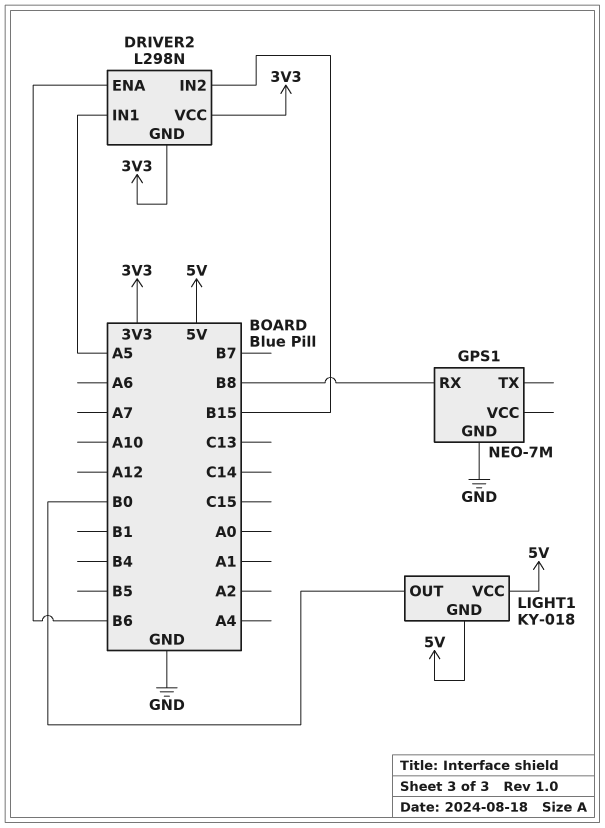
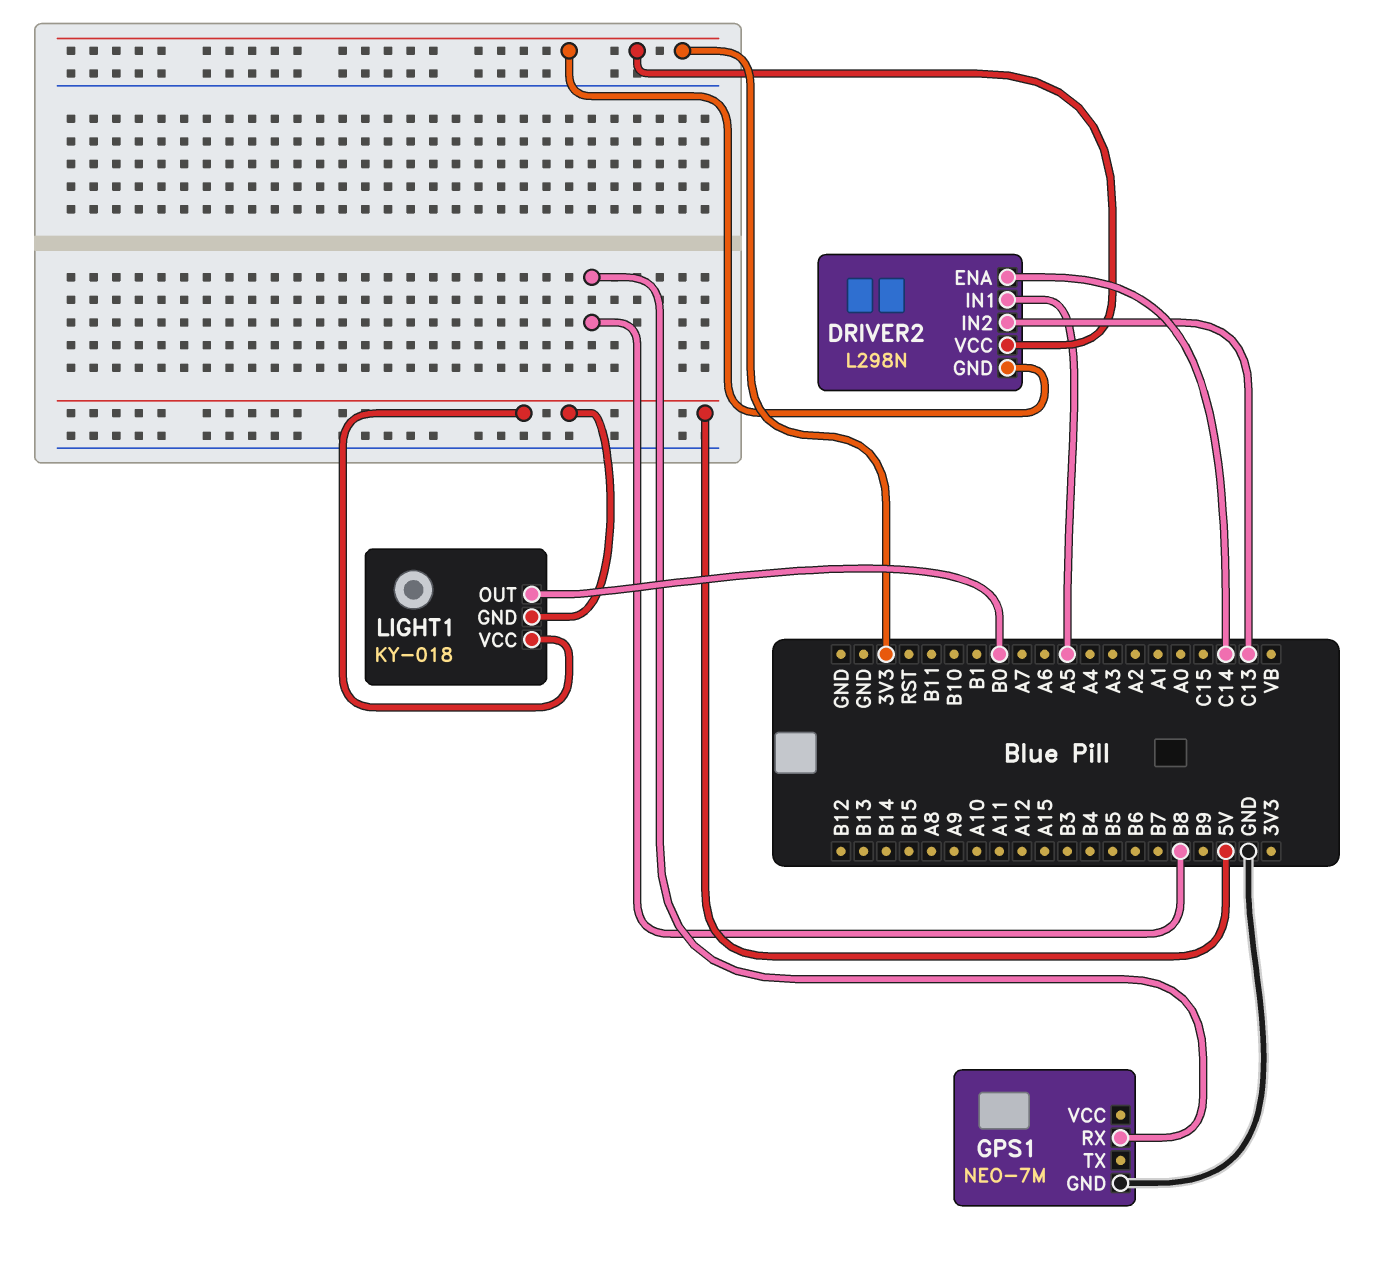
DRIVER2 pin ENA: B6 -> C14
DRIVER2 pin IN2: B15 -> C13

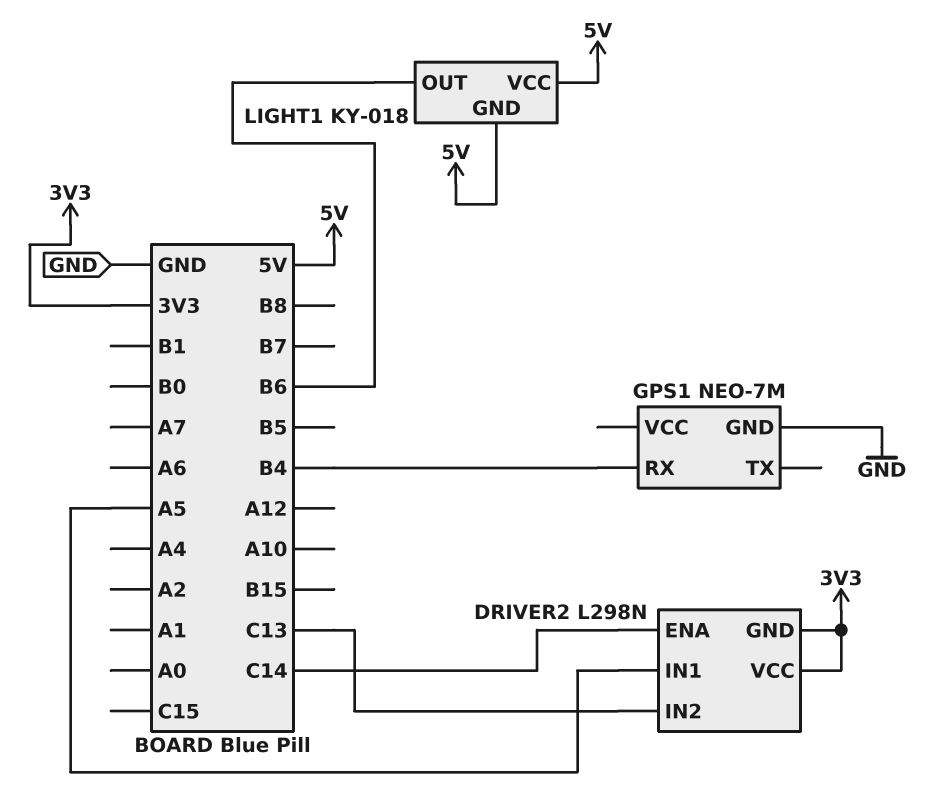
GPS1 pin RX: B8 -> B4
LIGHT1 pin OUT: B0 -> B6

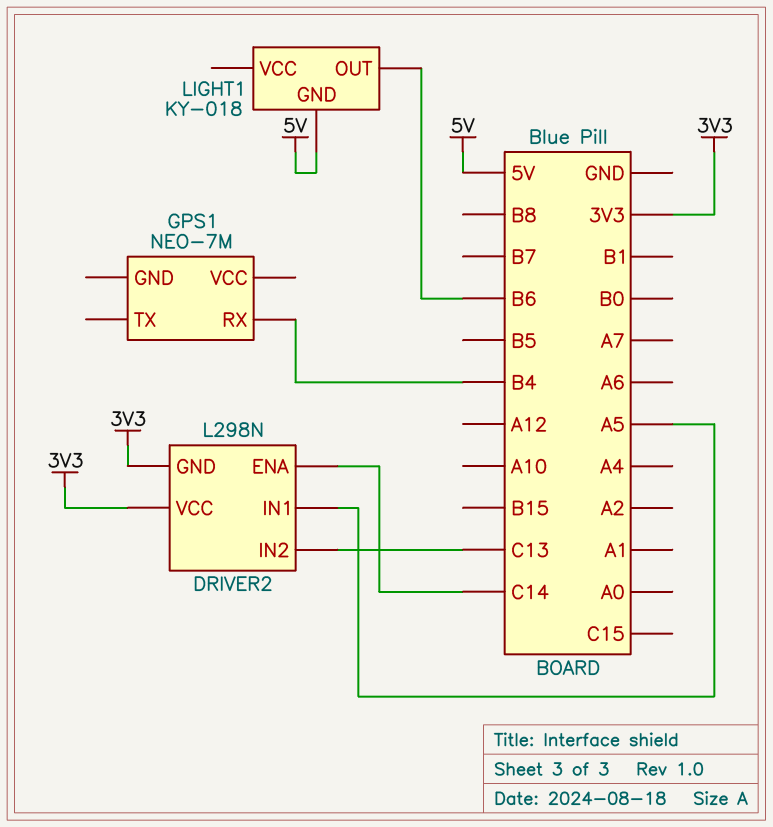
GPS1 pin GND: GND -> none
LIGHT1 pin VCC: 5V -> none

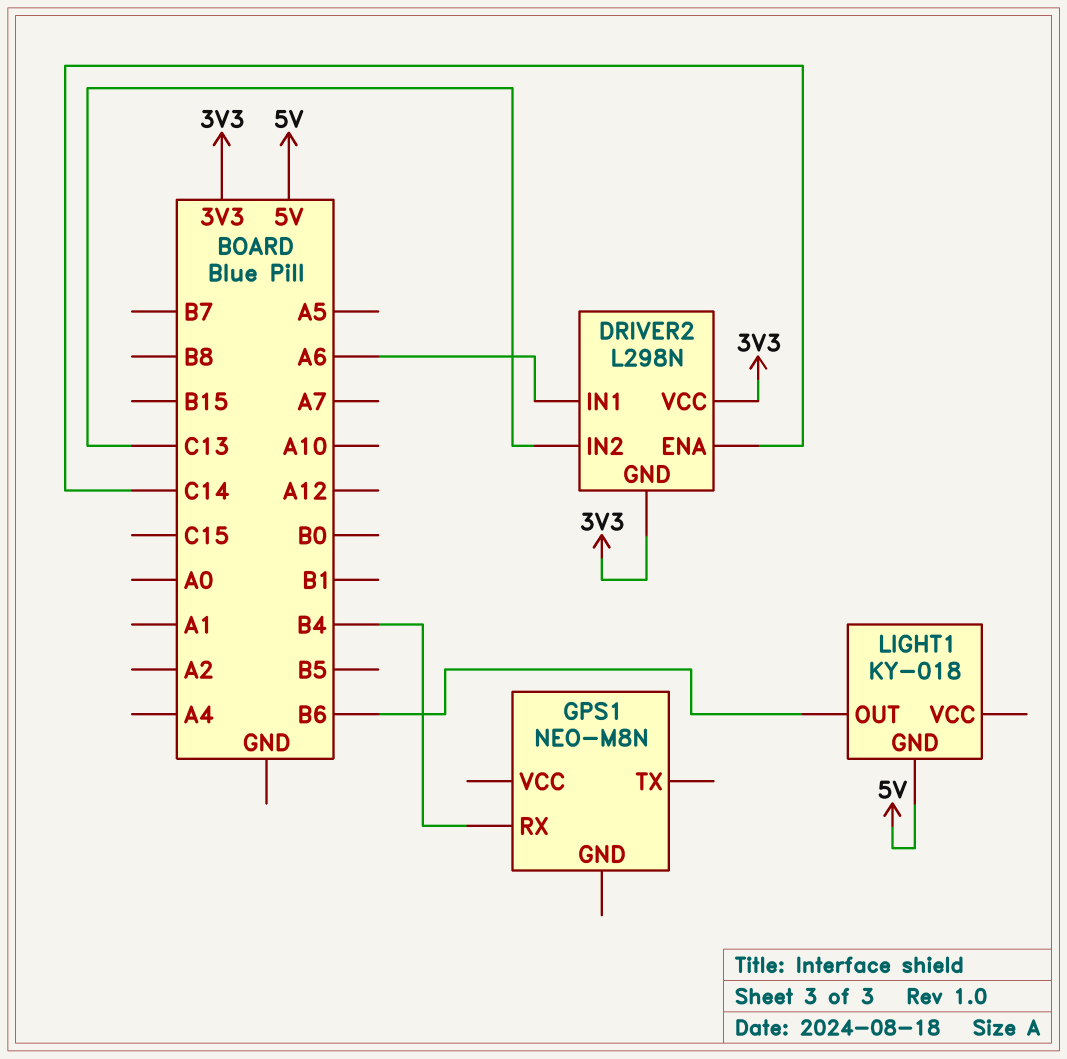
DRIVER2 pin IN1: A5 -> A6
GPS1: NEO-7M -> NEO-M8N

